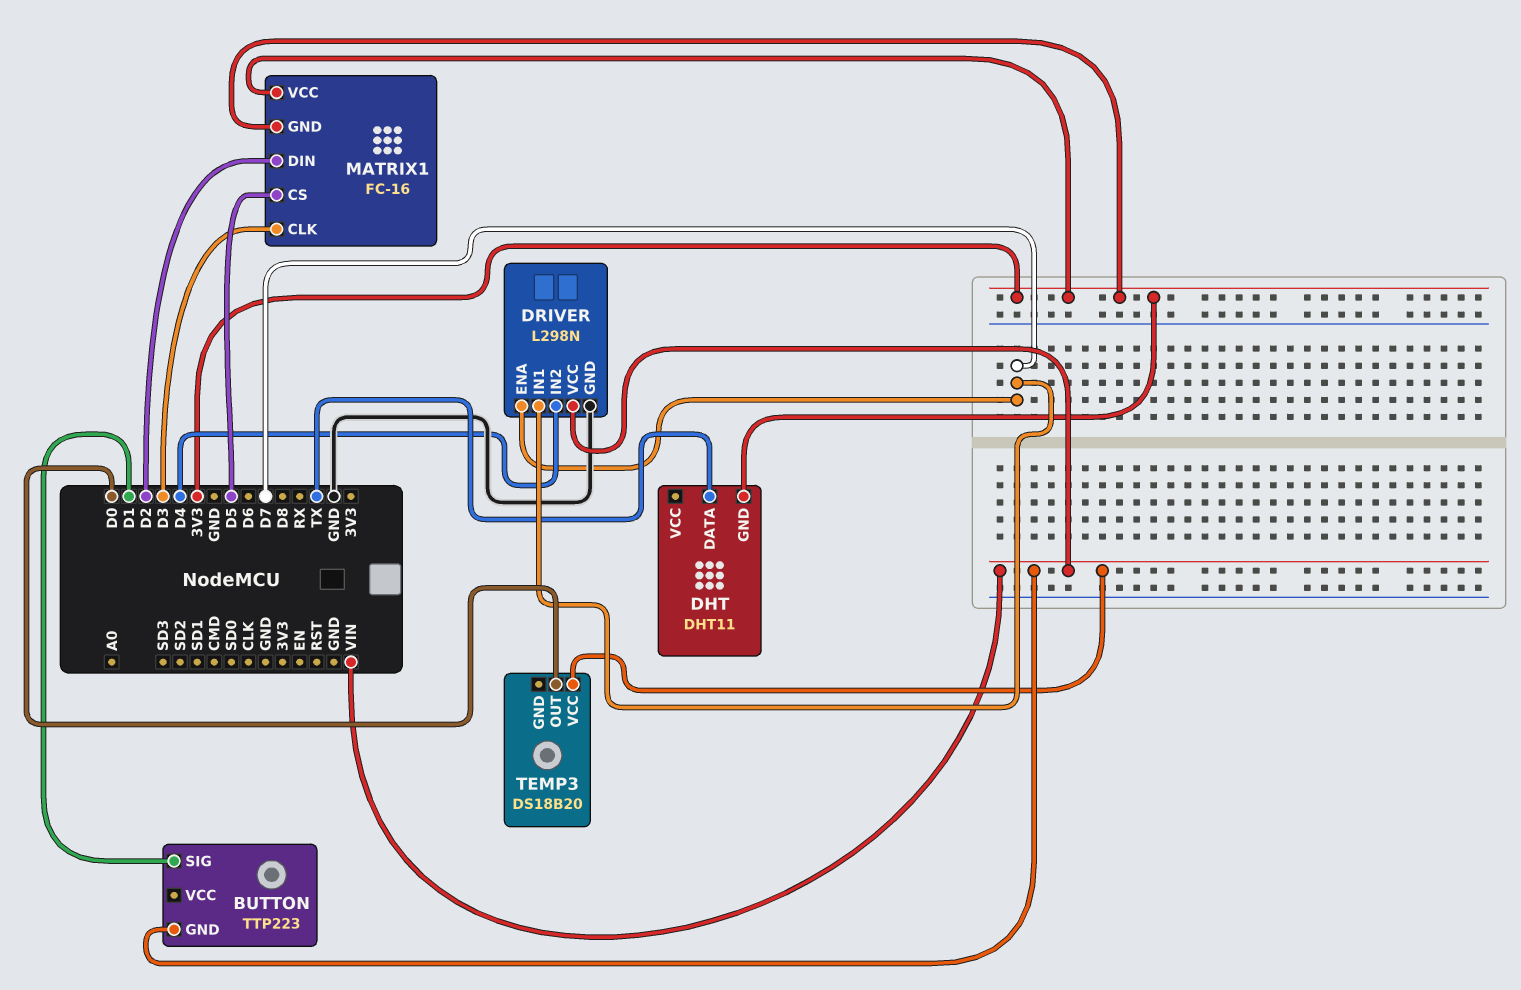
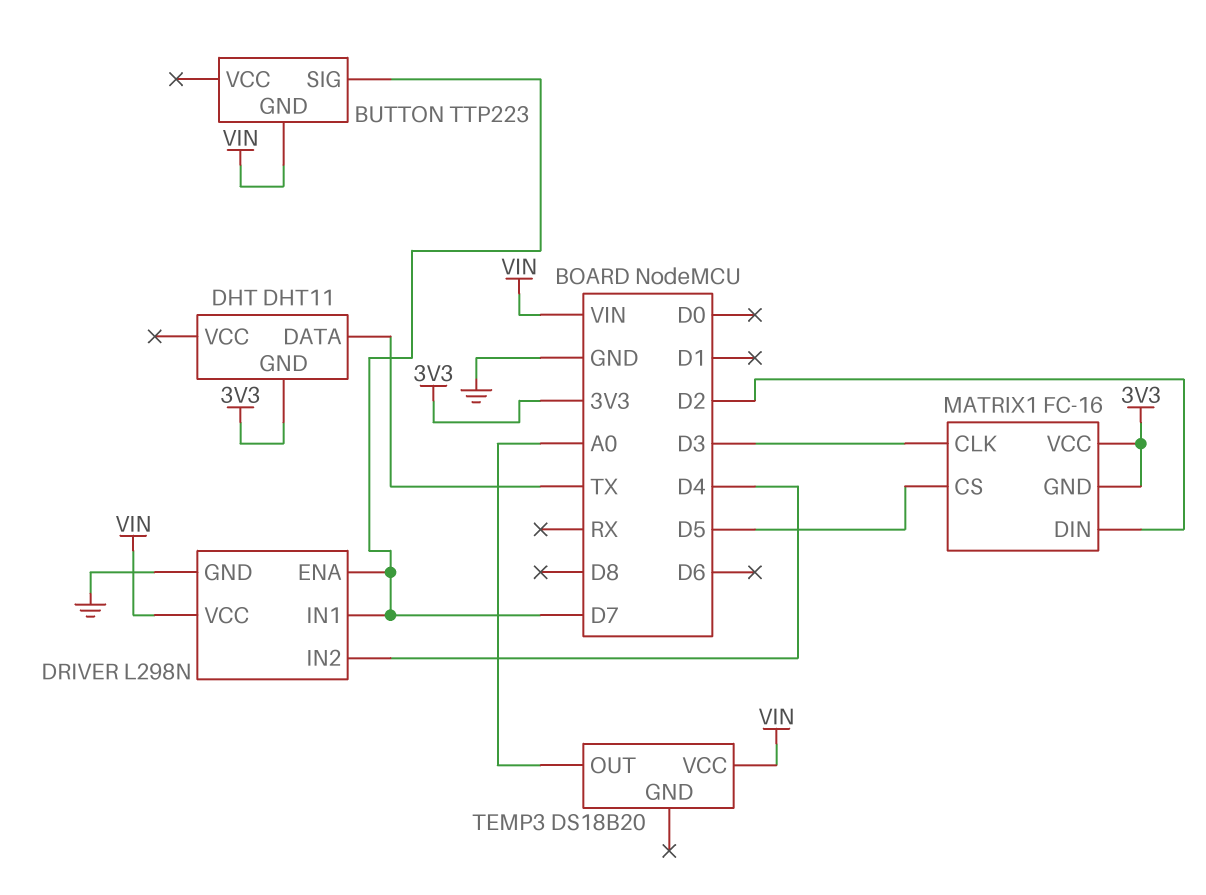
BUTTON pin SIG: D1 -> D7
TEMP3 pin OUT: D0 -> A0

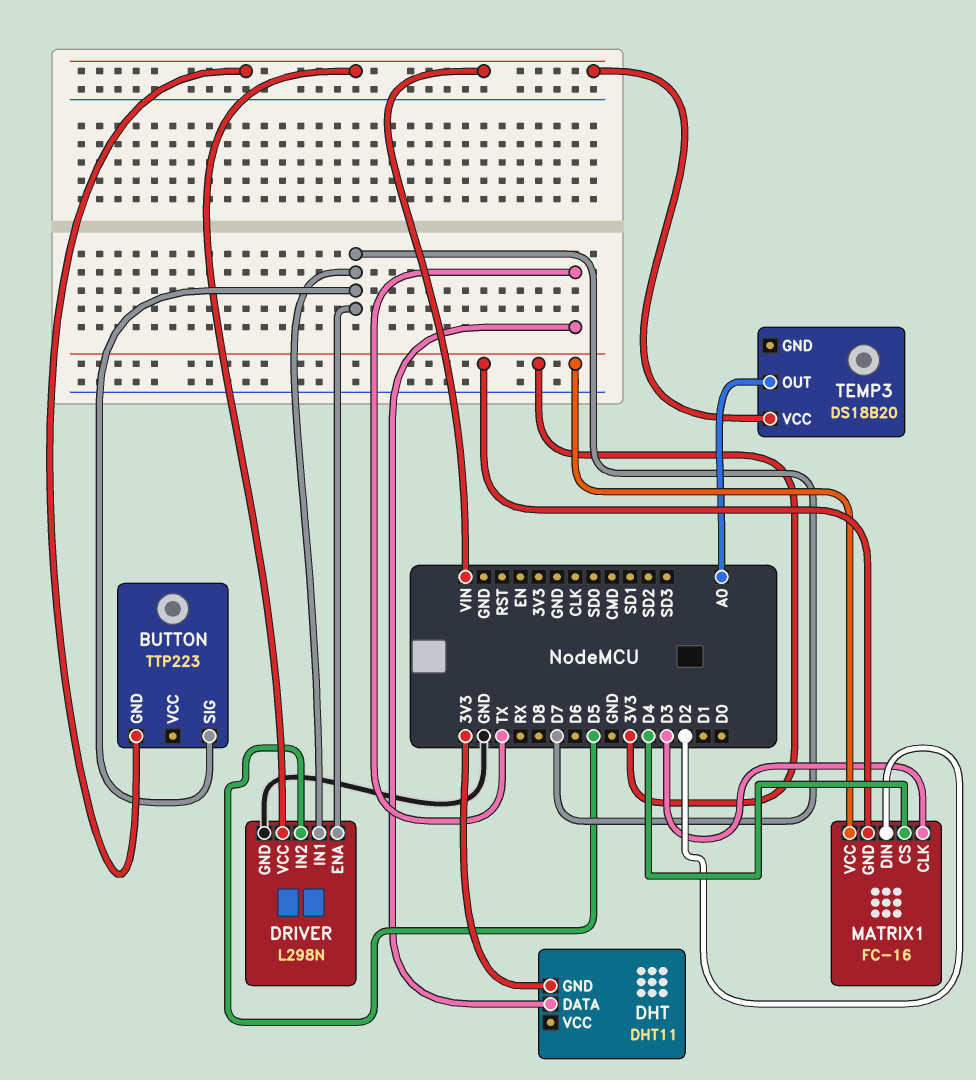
DRIVER pin IN2: D4 -> D5
MATRIX1 pin CS: D5 -> D4

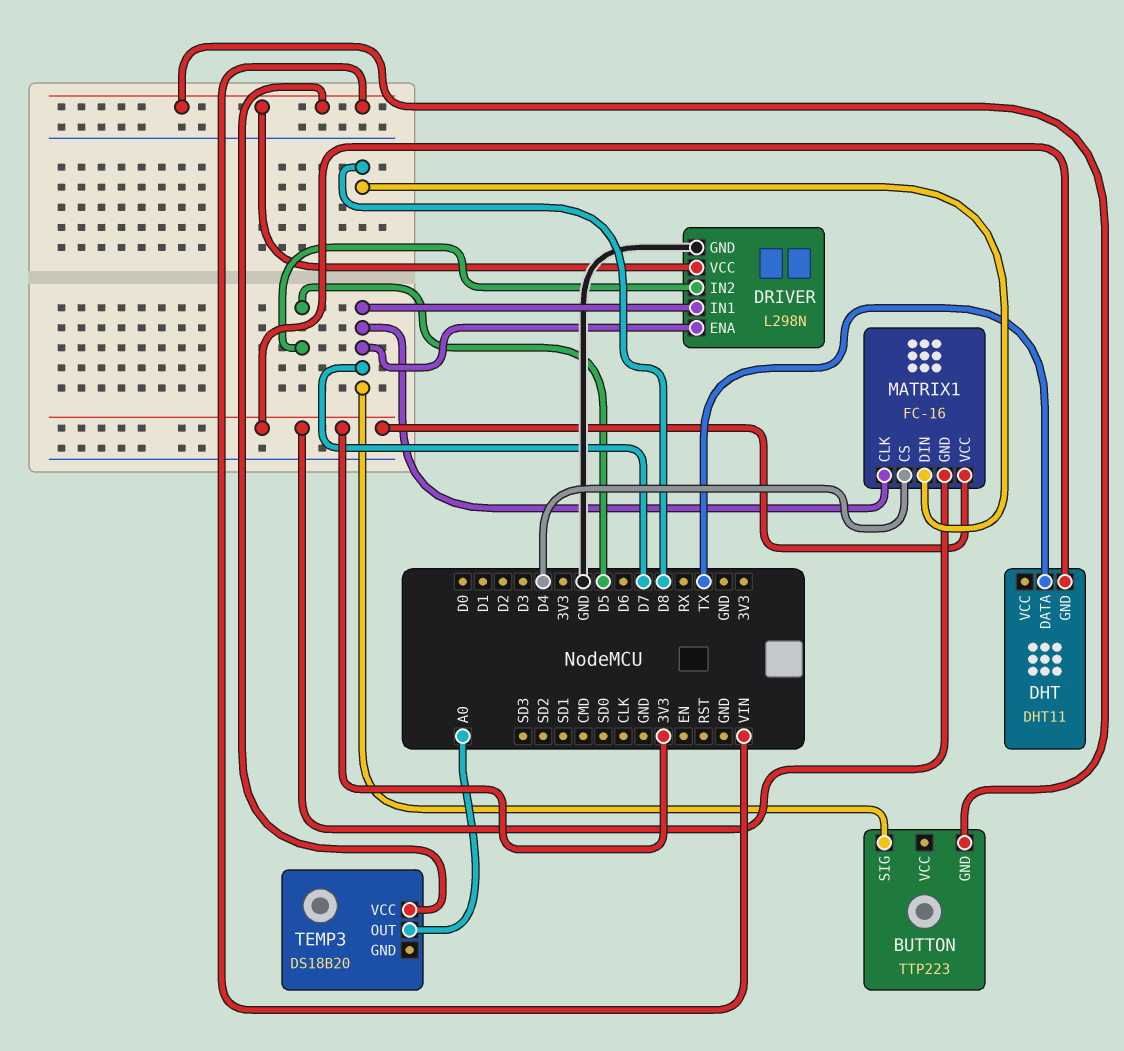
MATRIX1 pin CLK: D3 -> D7
MATRIX1 pin DIN: D2 -> D8

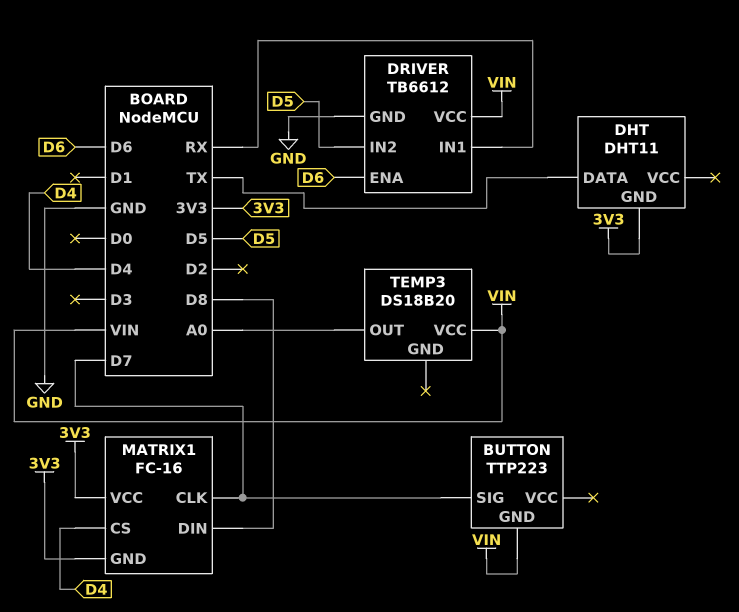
DRIVER: L298N -> TB6612
DRIVER pin ENA: D7 -> D6
DRIVER pin IN1: D7 -> RX

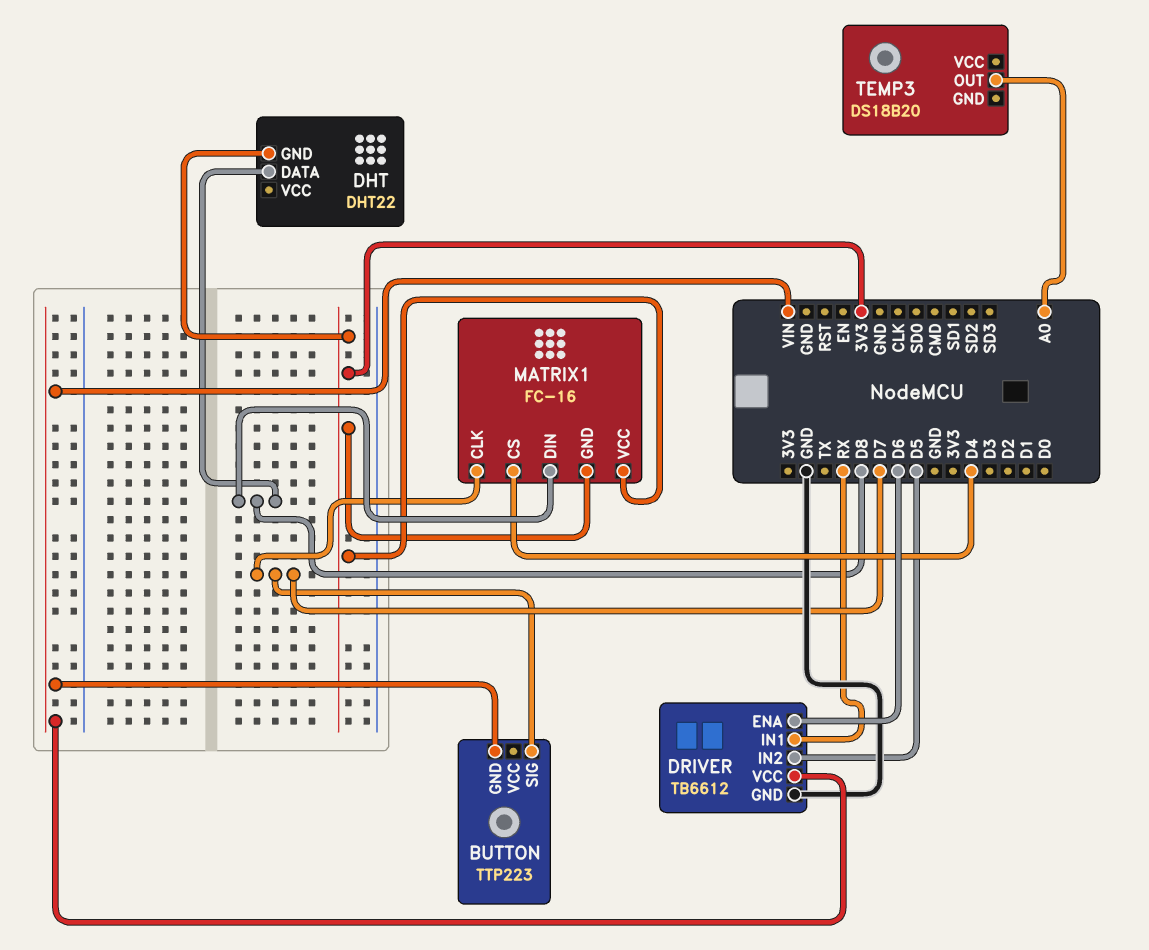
DHT: DHT11 -> DHT22
DHT pin DATA: TX -> D8
TEMP3 pin VCC: VIN -> none

